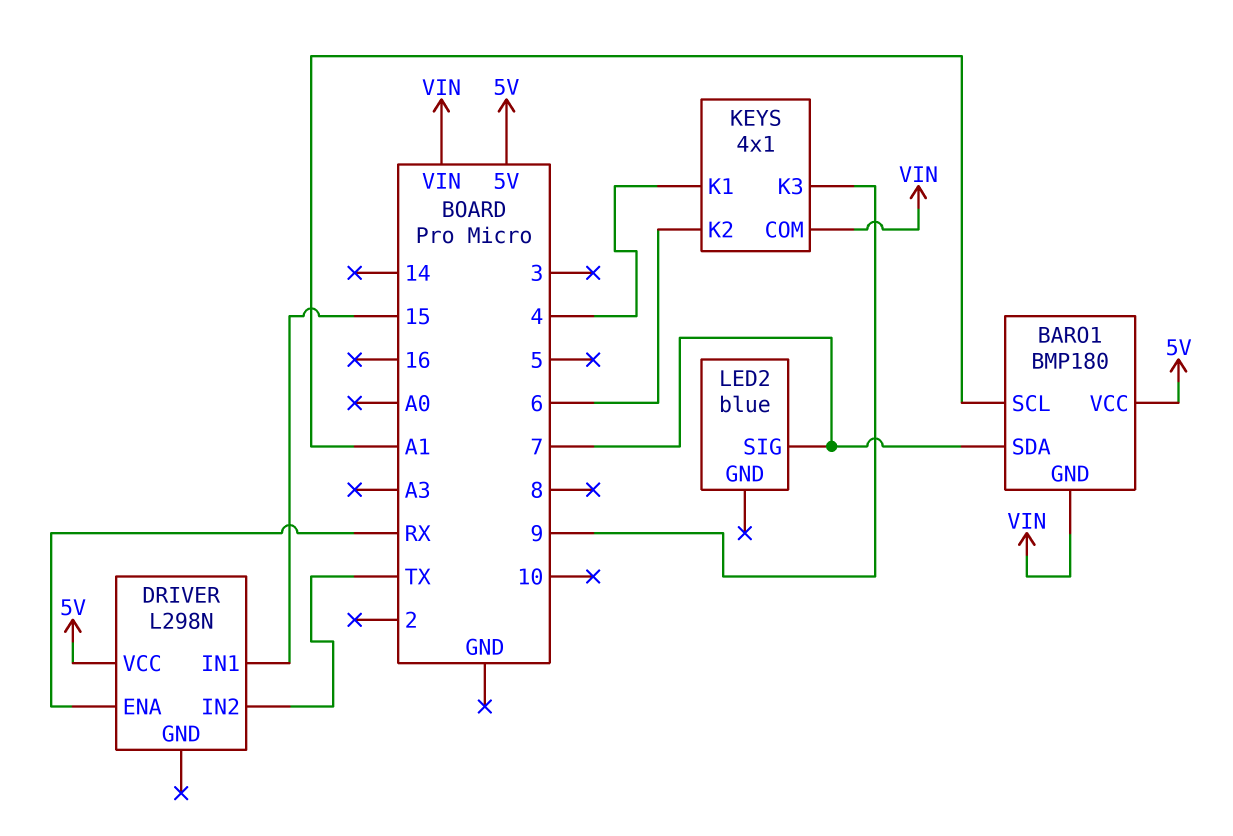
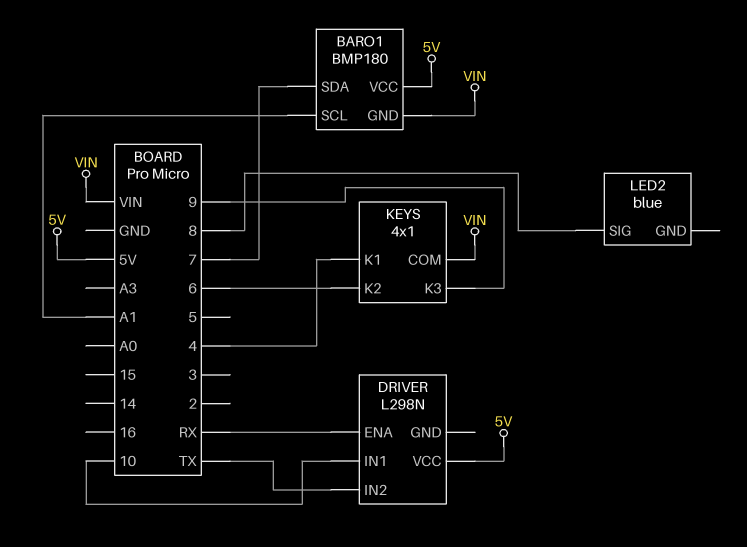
DRIVER pin IN1: 15 -> 10
LED2 pin SIG: 7 -> 8

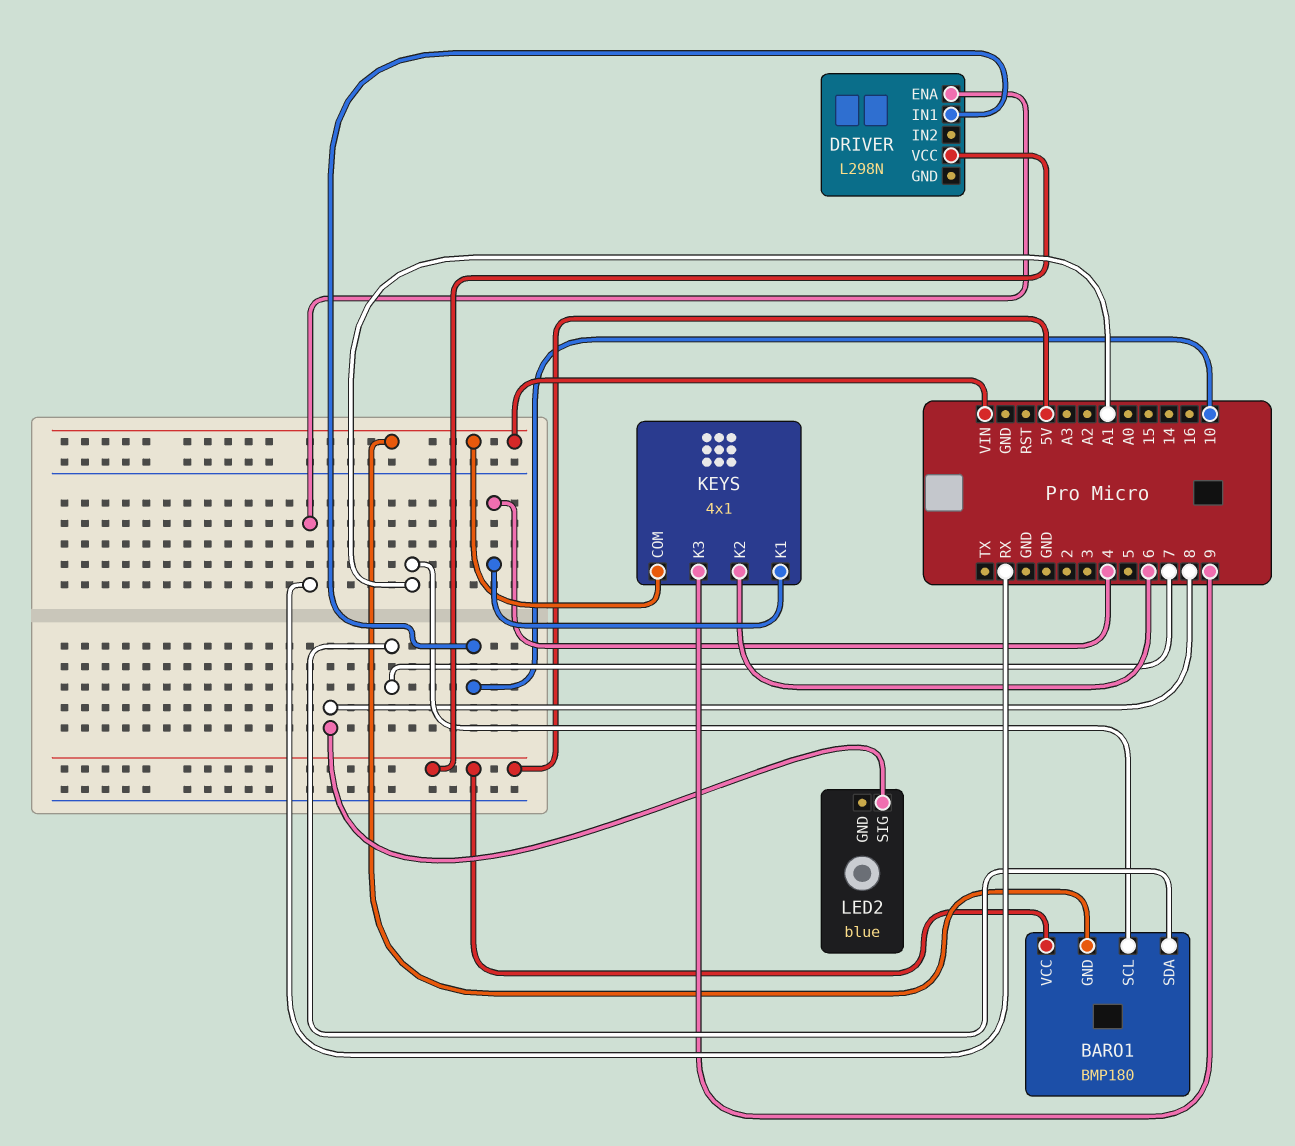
DRIVER pin IN2: TX -> none

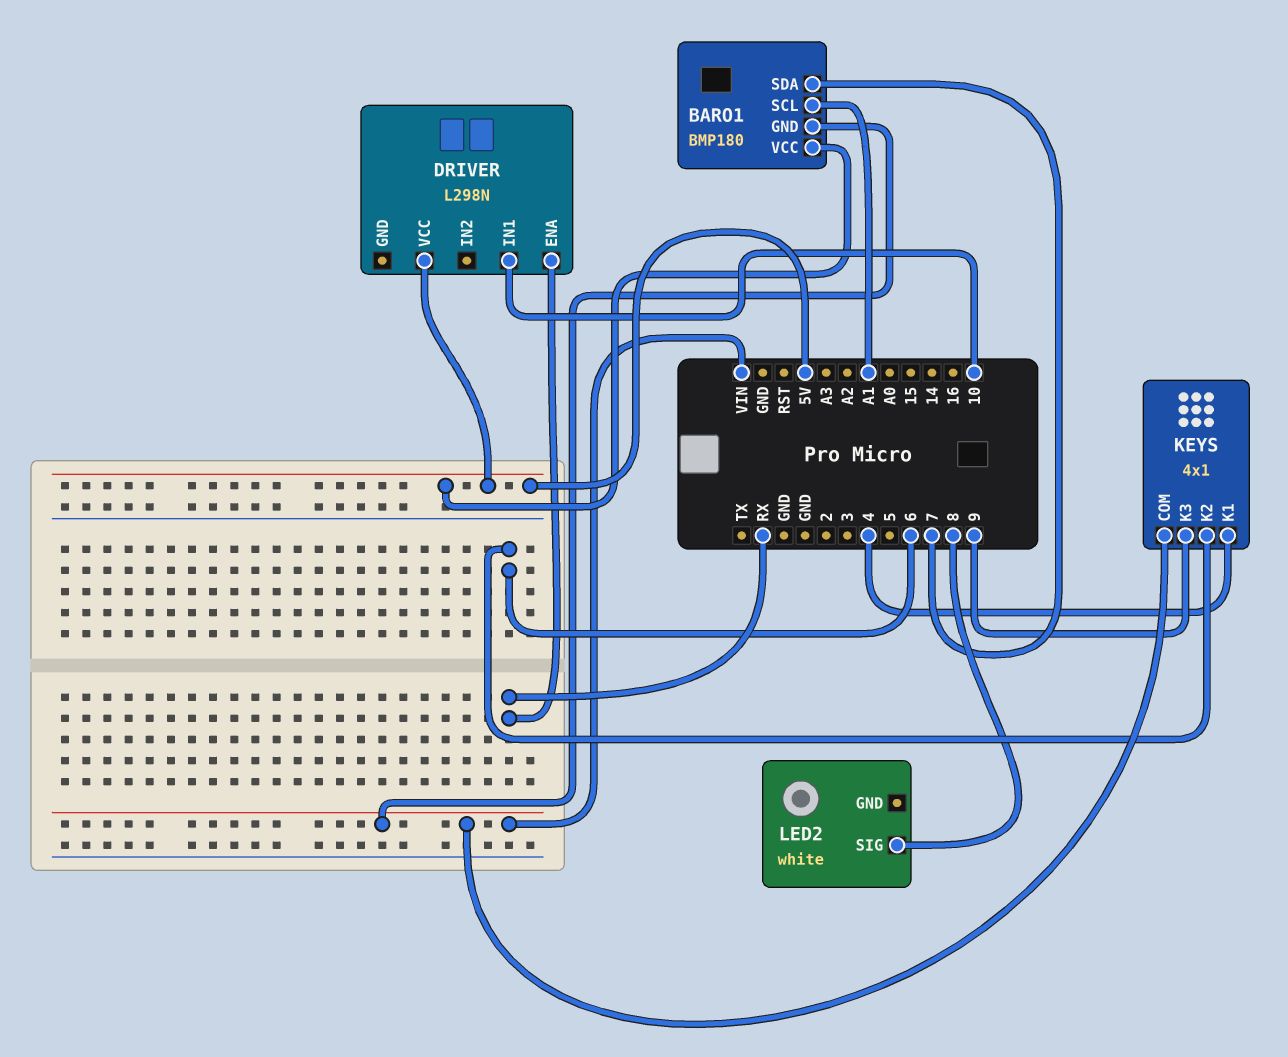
LED2: blue -> white

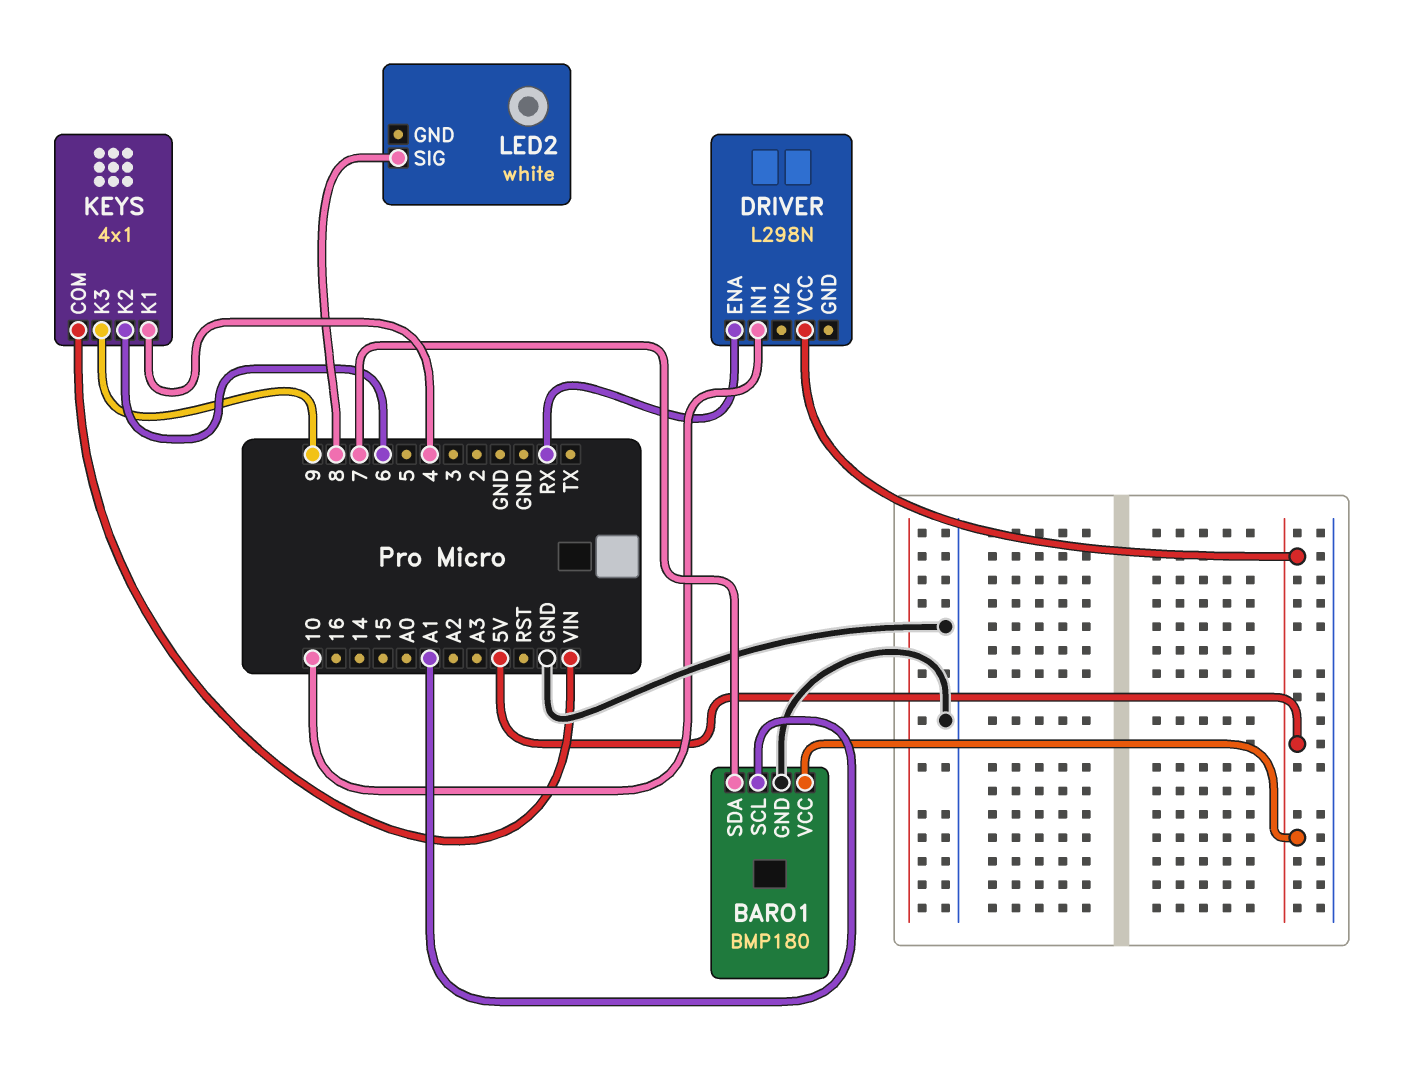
BARO1 pin GND: VIN -> GND

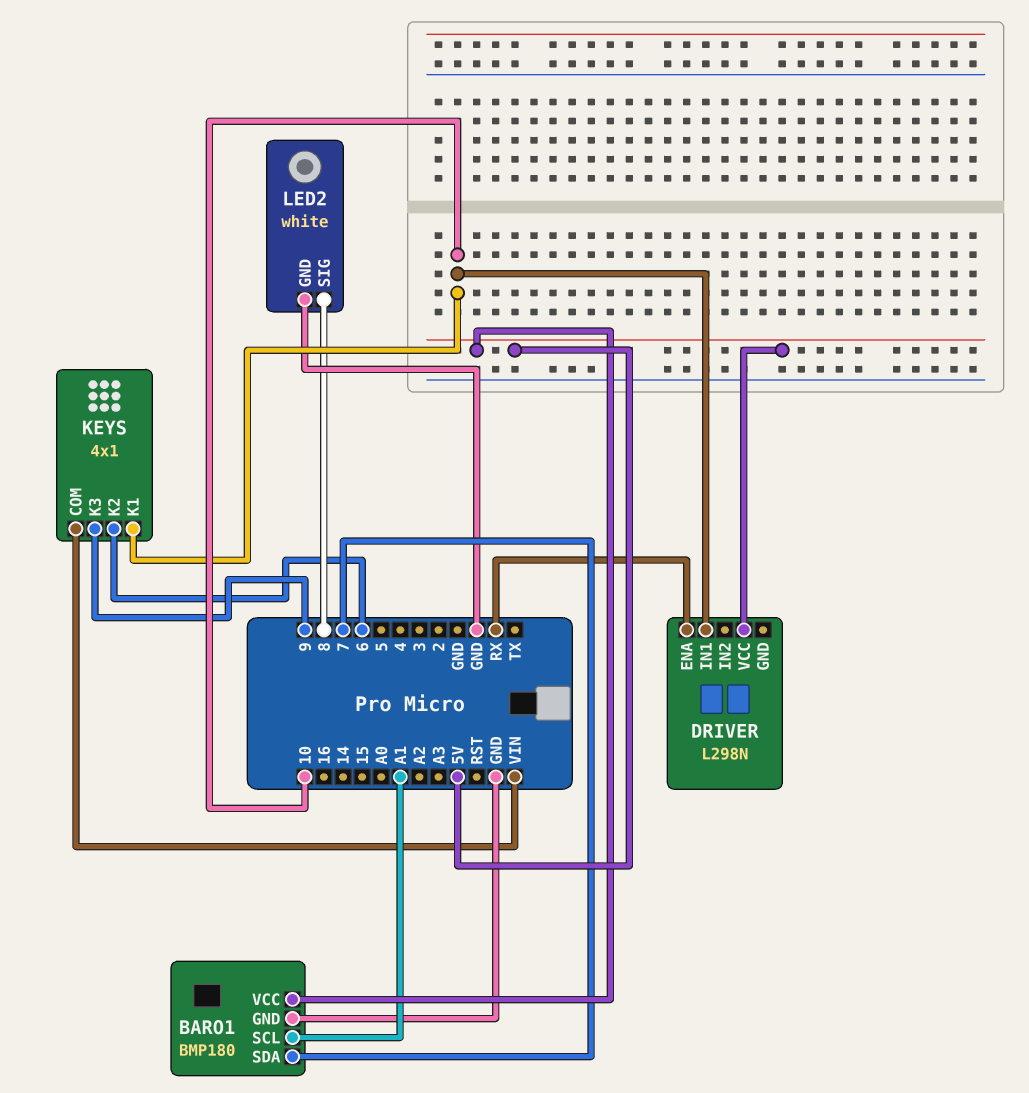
KEYS pin K1: 4 -> 10
LED2 pin GND: none -> GND

